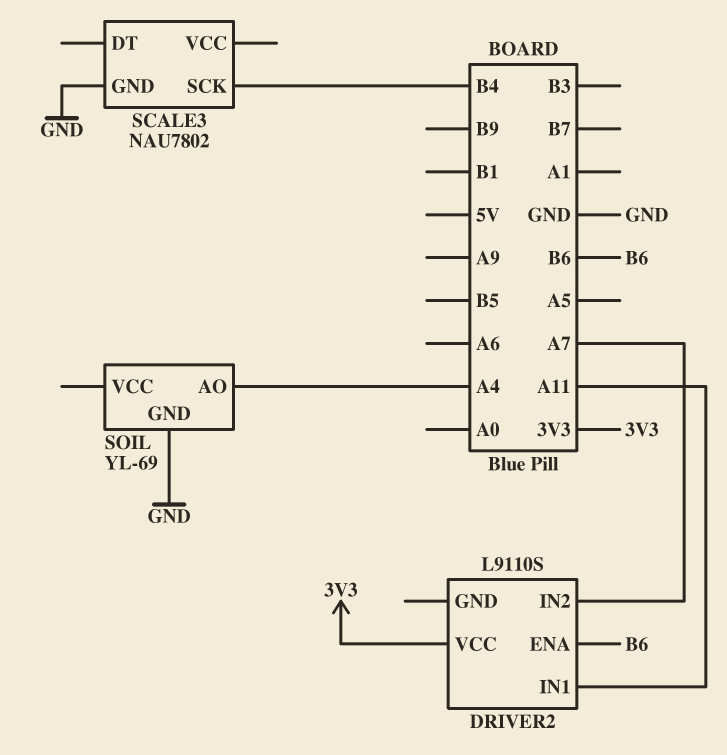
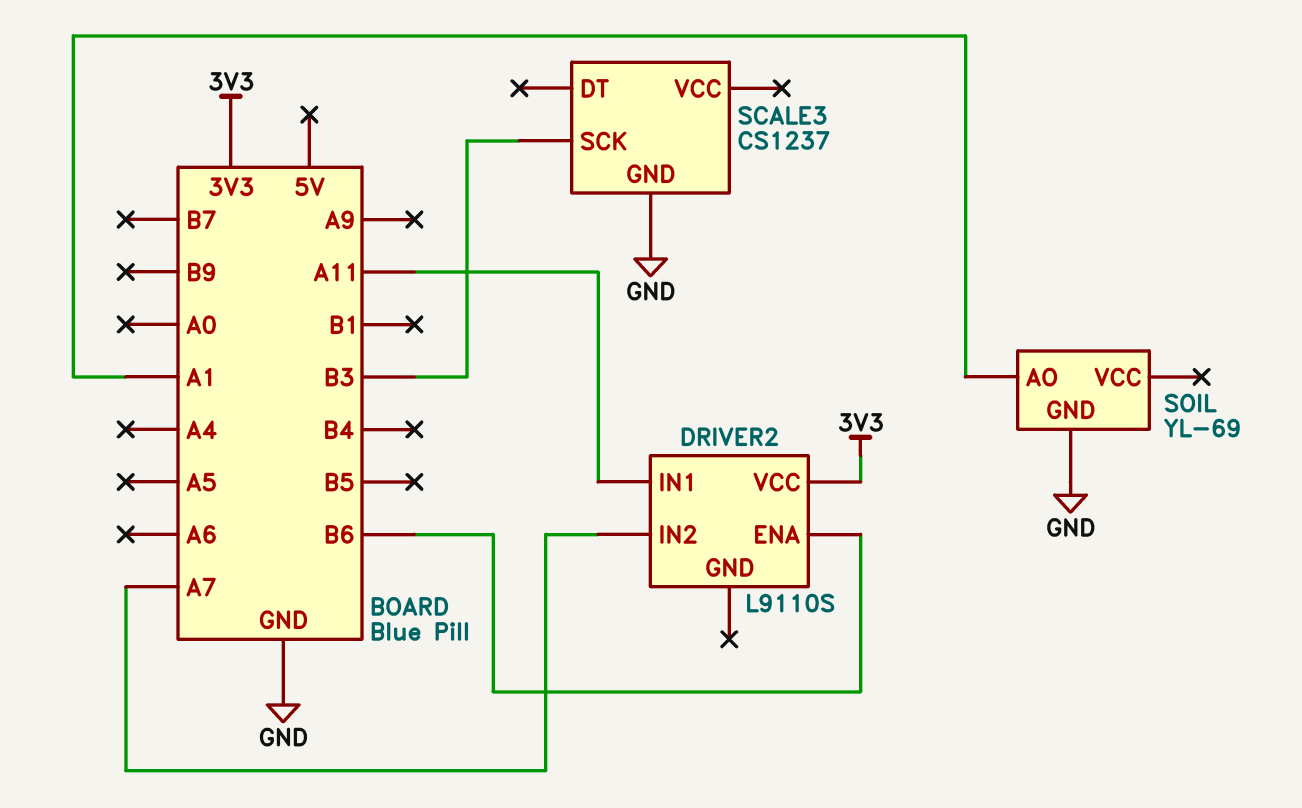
SCALE3: NAU7802 -> CS1237
SCALE3 pin SCK: B4 -> B3
SOIL pin AO: A4 -> A1

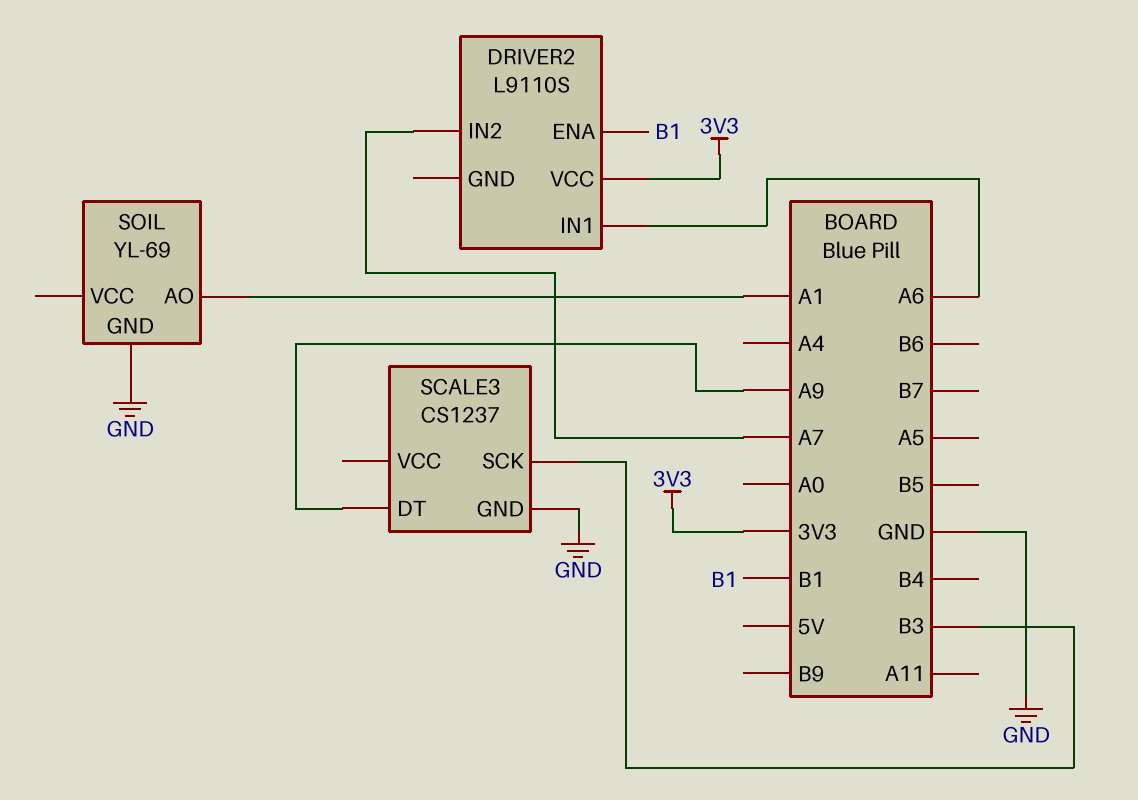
DRIVER2 pin ENA: B6 -> B1
DRIVER2 pin IN1: A11 -> A6
SCALE3 pin DT: none -> A9

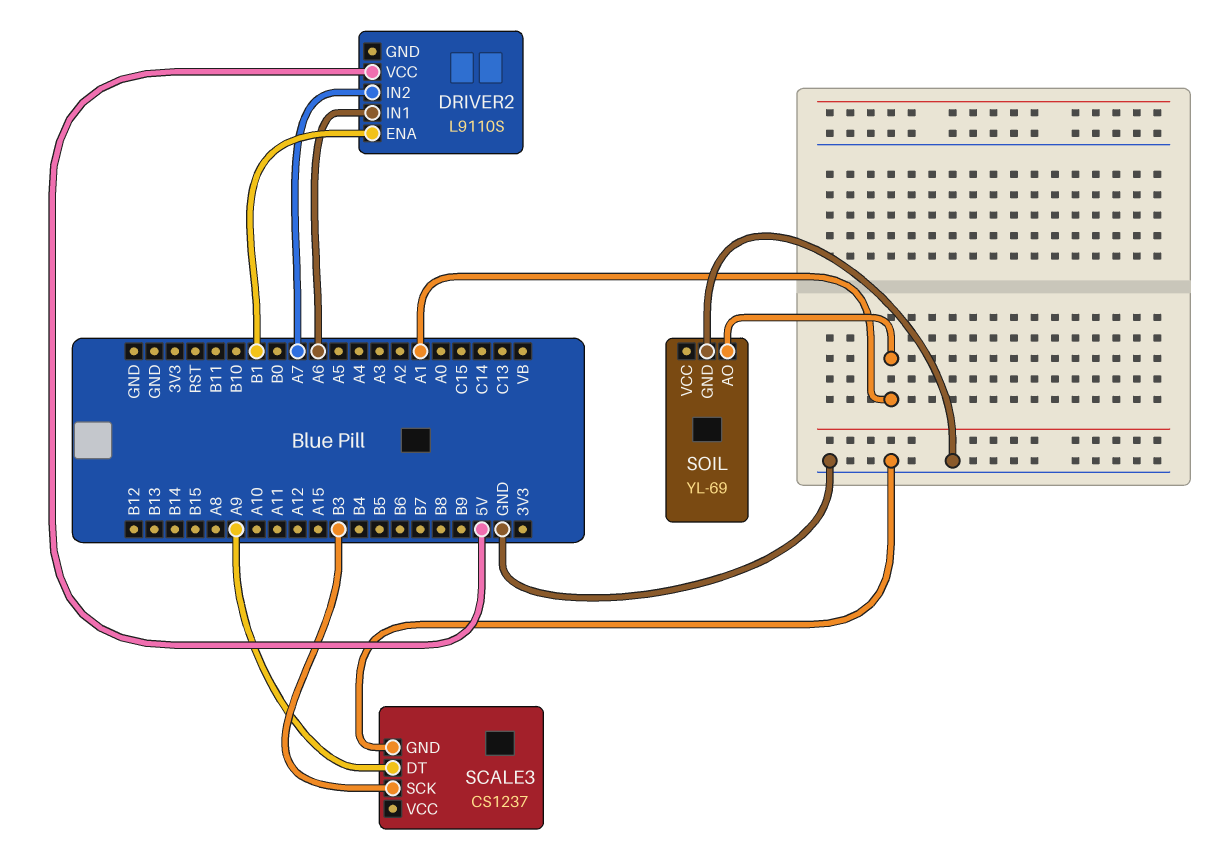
DRIVER2 pin VCC: 3V3 -> 5V

